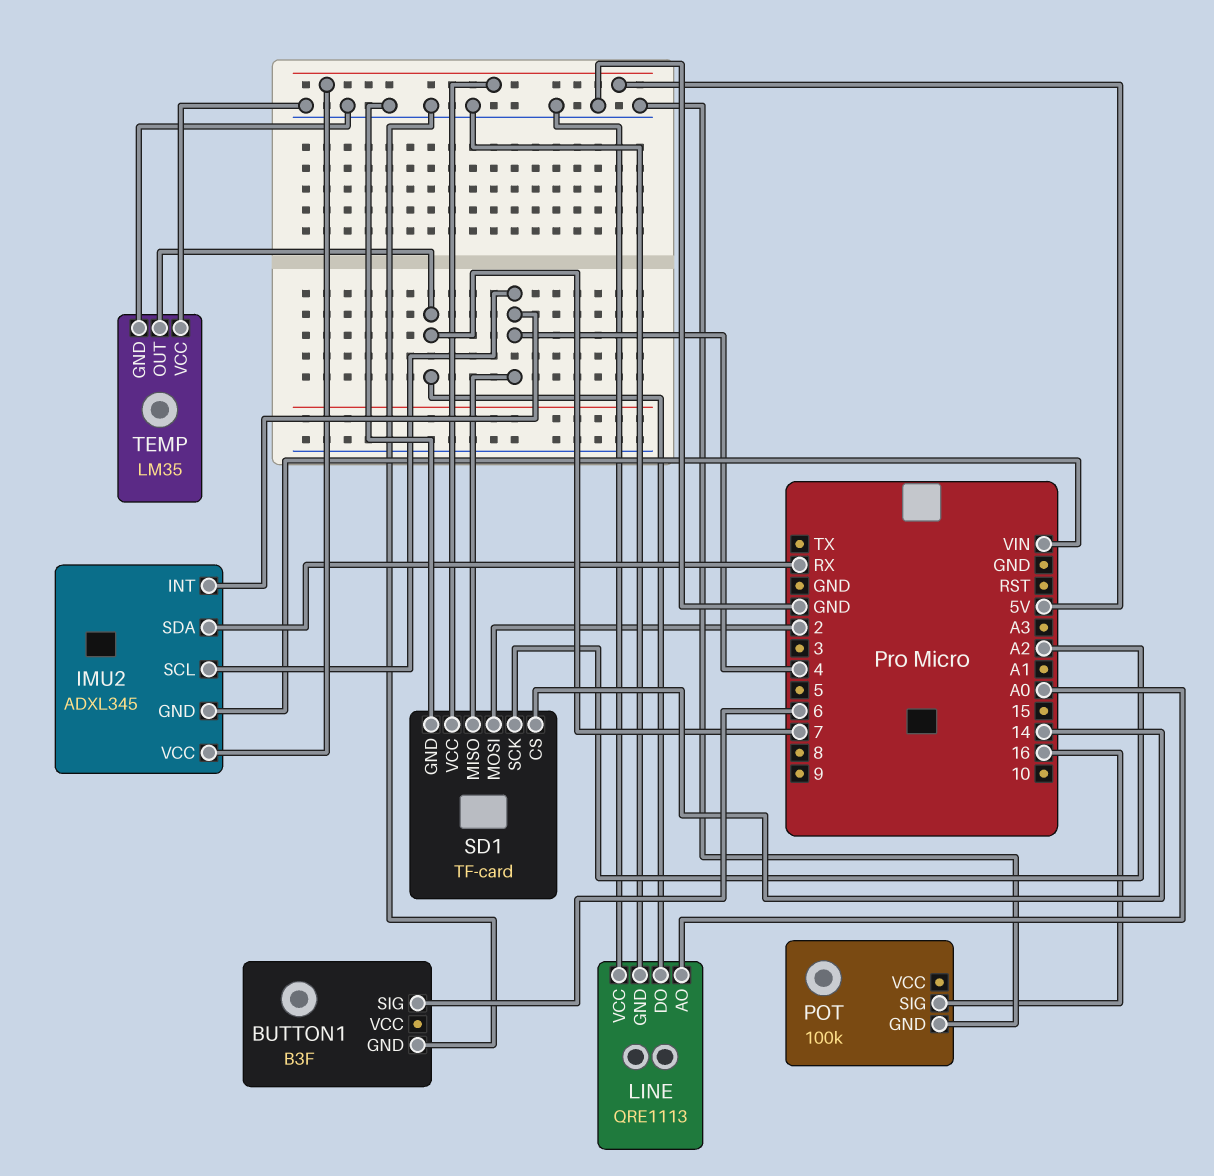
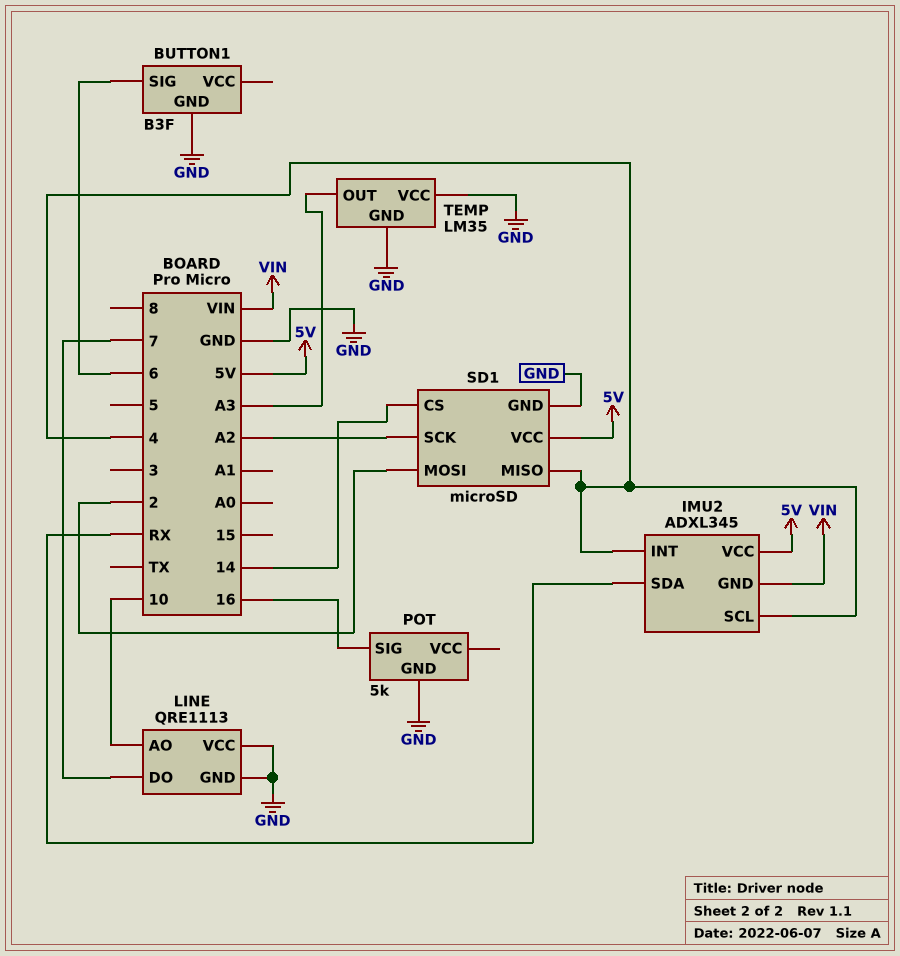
LINE pin AO: A0 -> 10
POT: 100k -> 5k
SD1: TF-card -> microSD
TEMP pin OUT: 7 -> A3

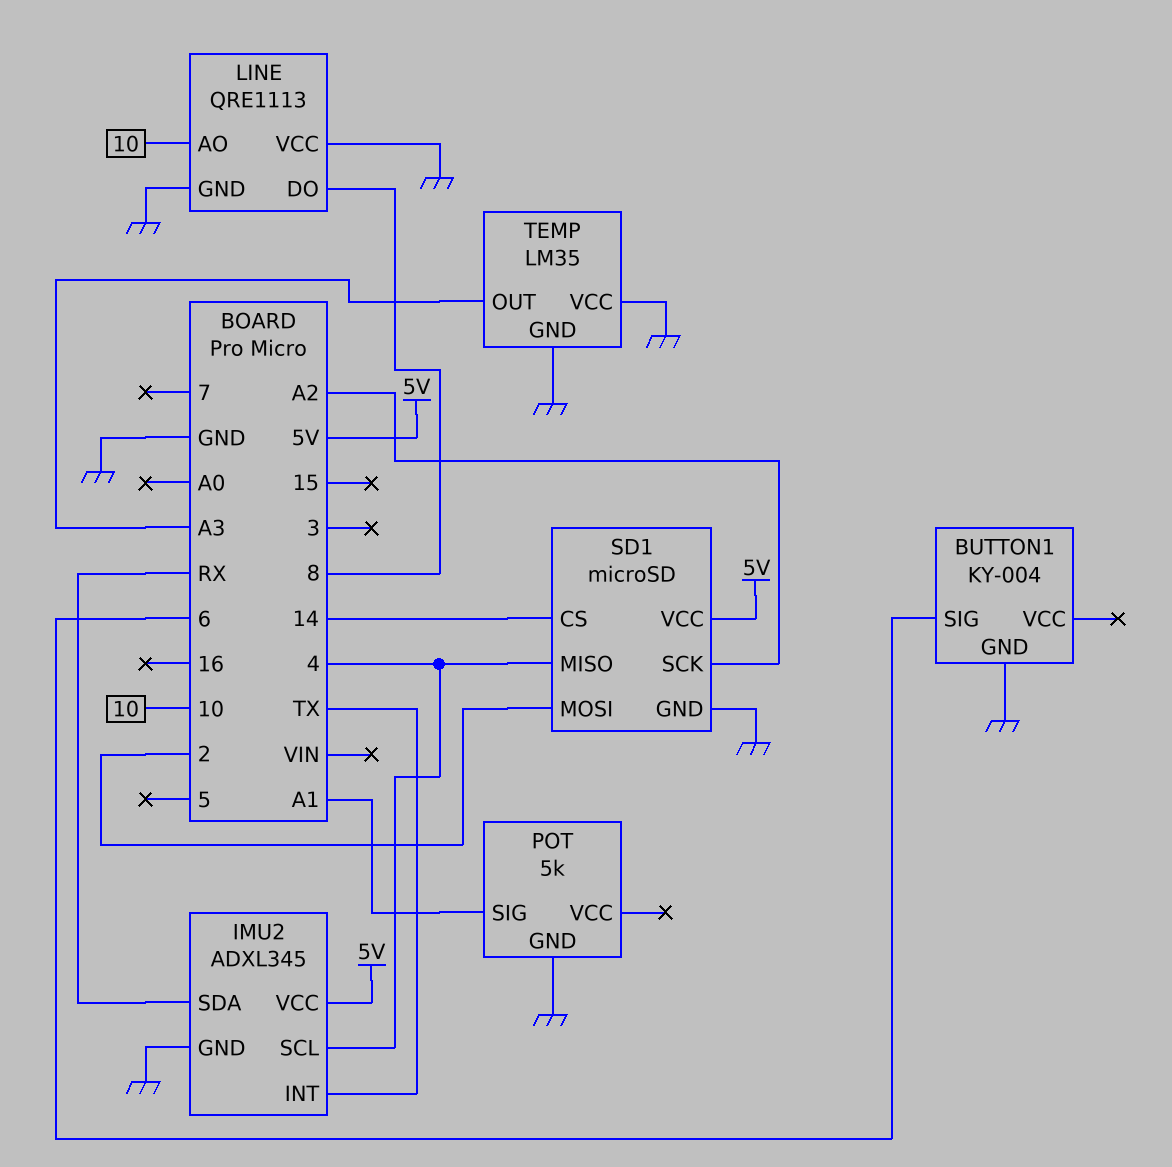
BUTTON1: B3F -> KY-004
IMU2 pin GND: VIN -> GND
IMU2 pin INT: 4 -> TX
LINE pin DO: 7 -> 8
POT pin SIG: 16 -> A1

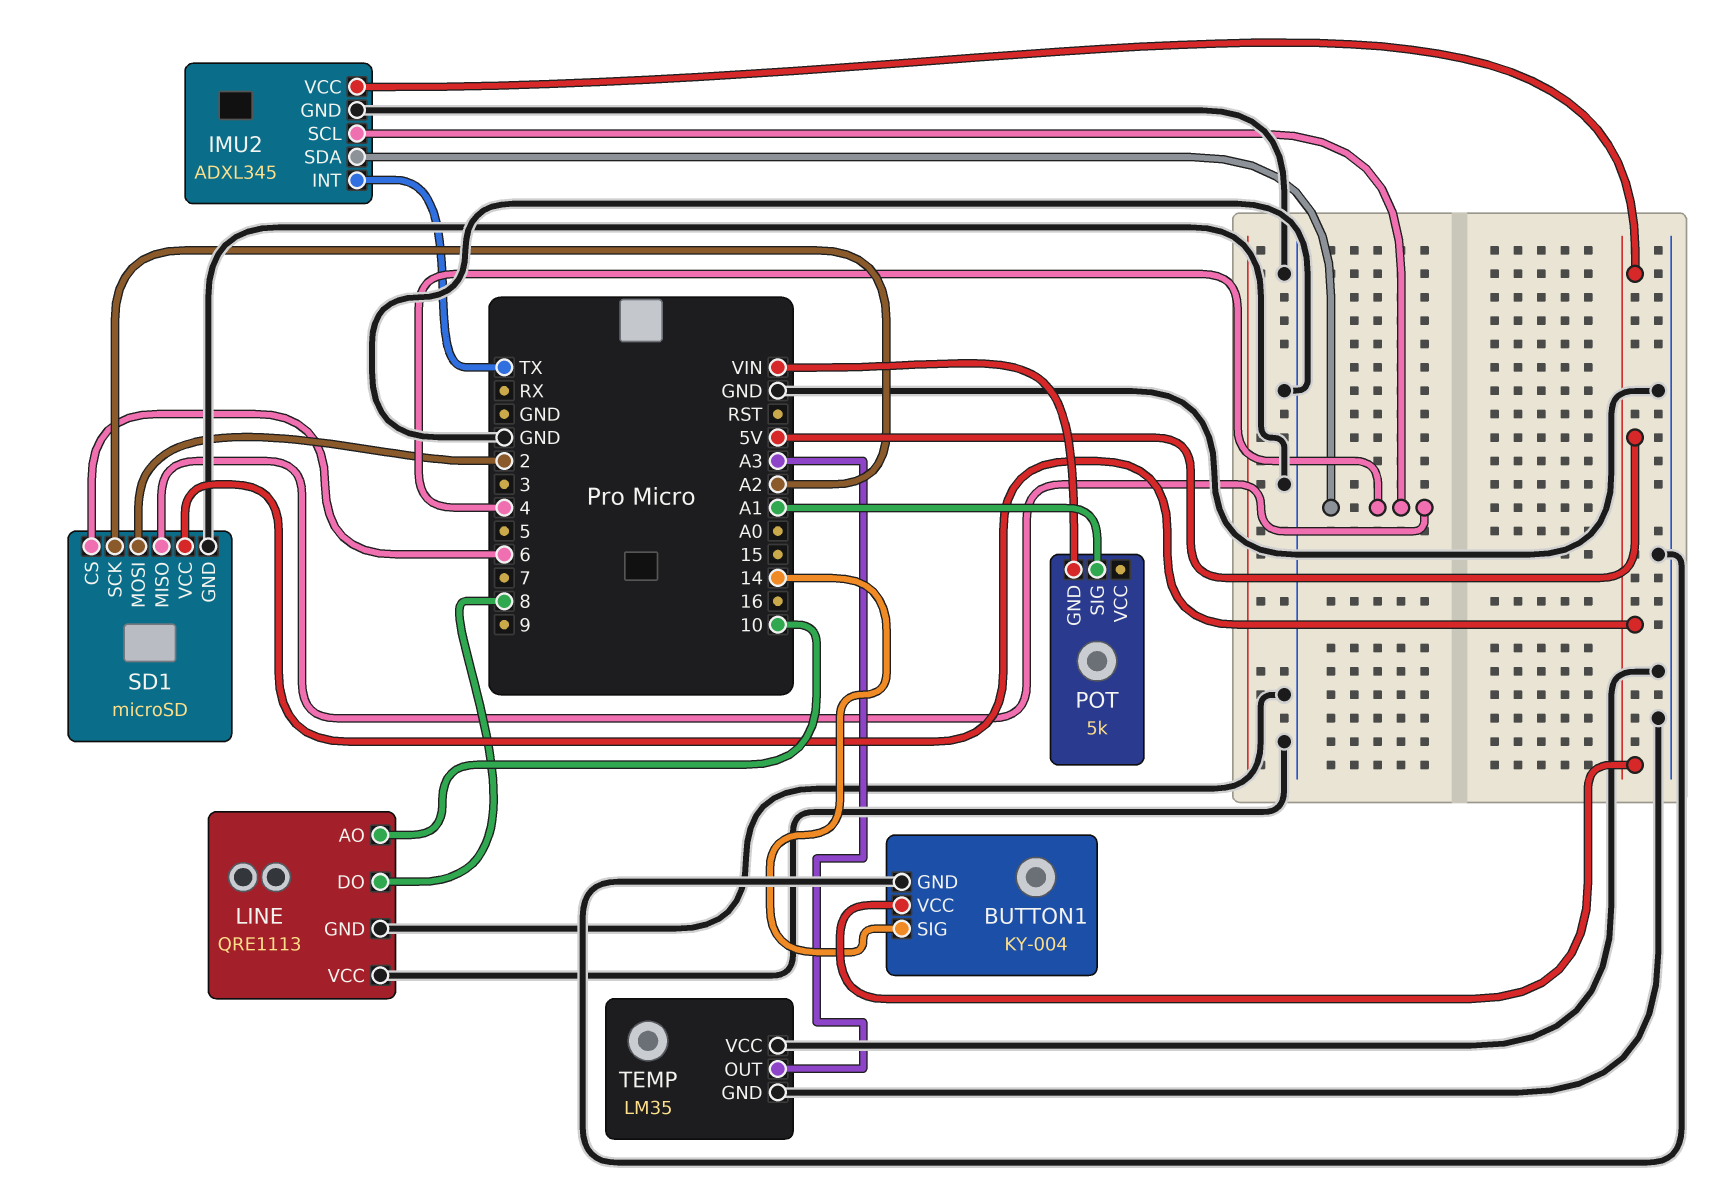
BUTTON1 pin SIG: 6 -> 14
BUTTON1 pin VCC: none -> 5V
IMU2 pin SDA: RX -> 4
POT pin GND: GND -> VIN
SD1 pin CS: 14 -> 6

